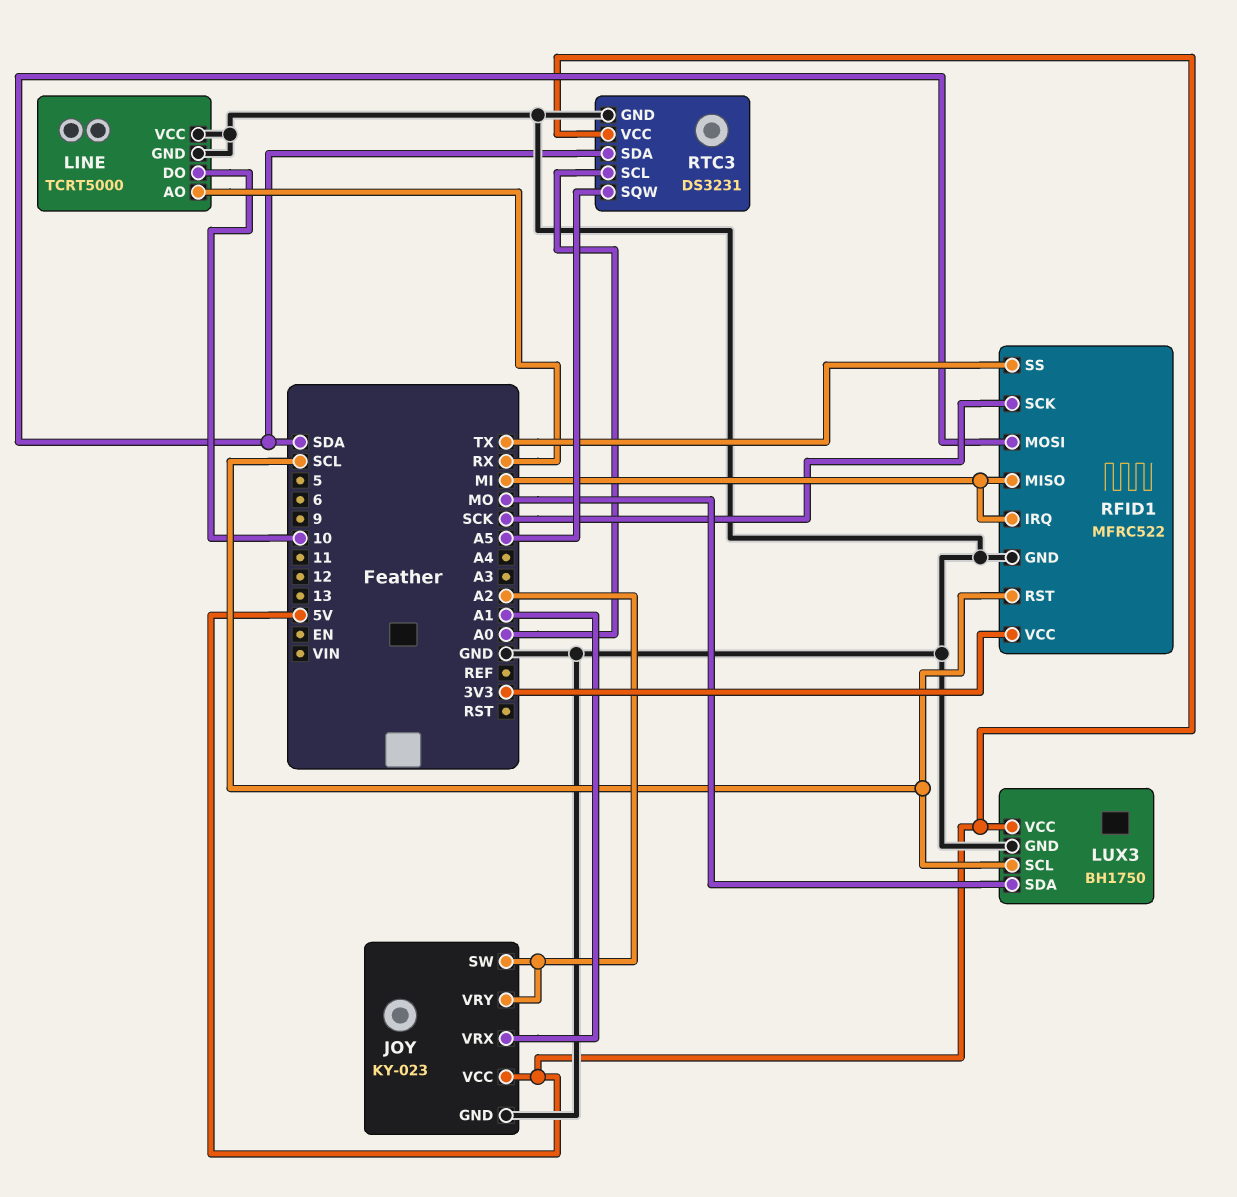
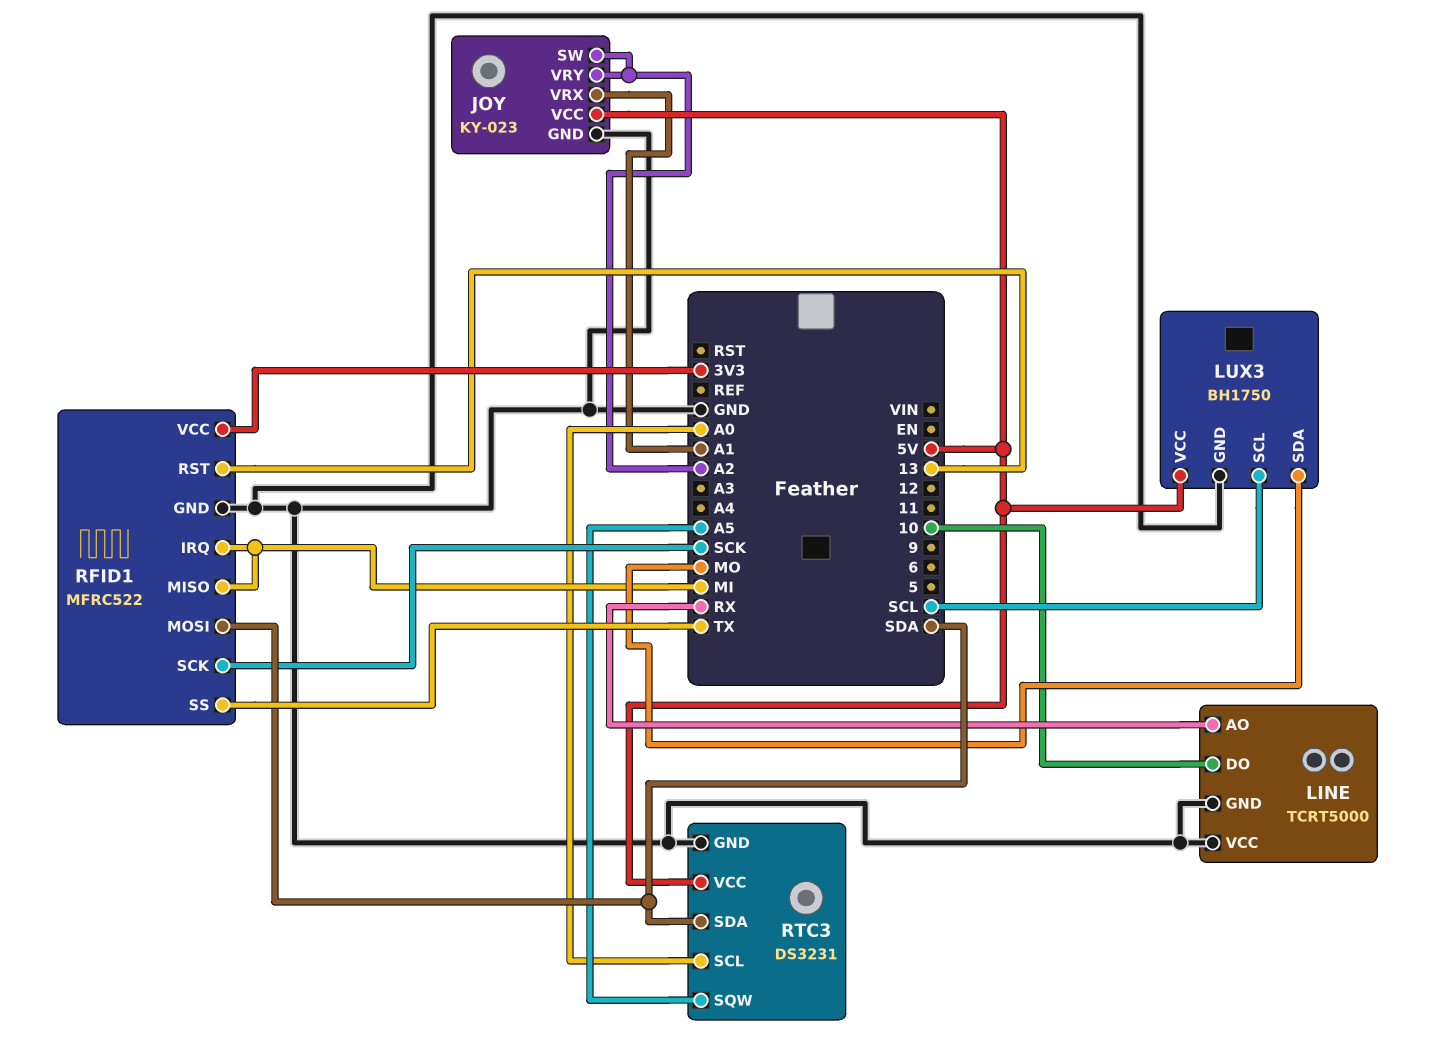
RFID1 pin RST: SCL -> 13

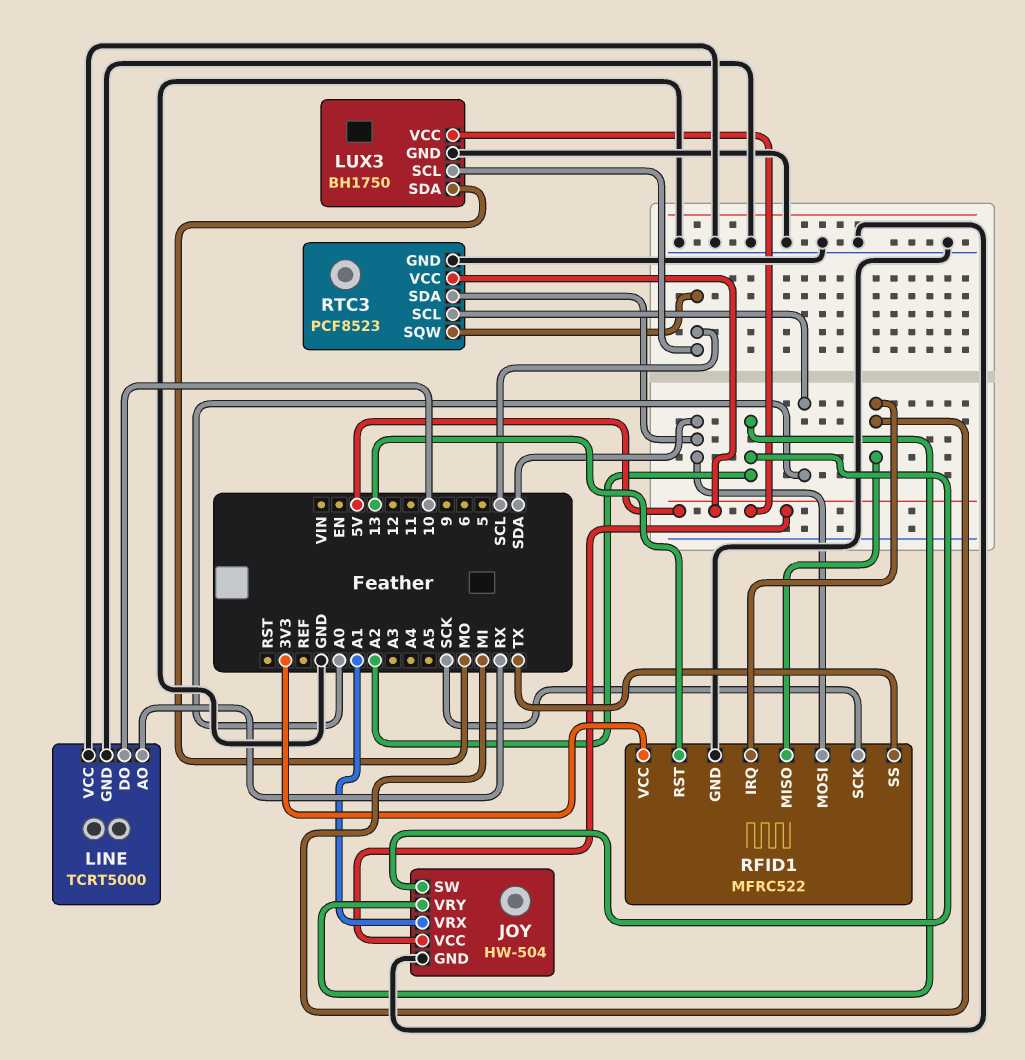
JOY: KY-023 -> HW-504
RTC3: DS3231 -> PCF8523
RTC3 pin SQW: A5 -> SCL

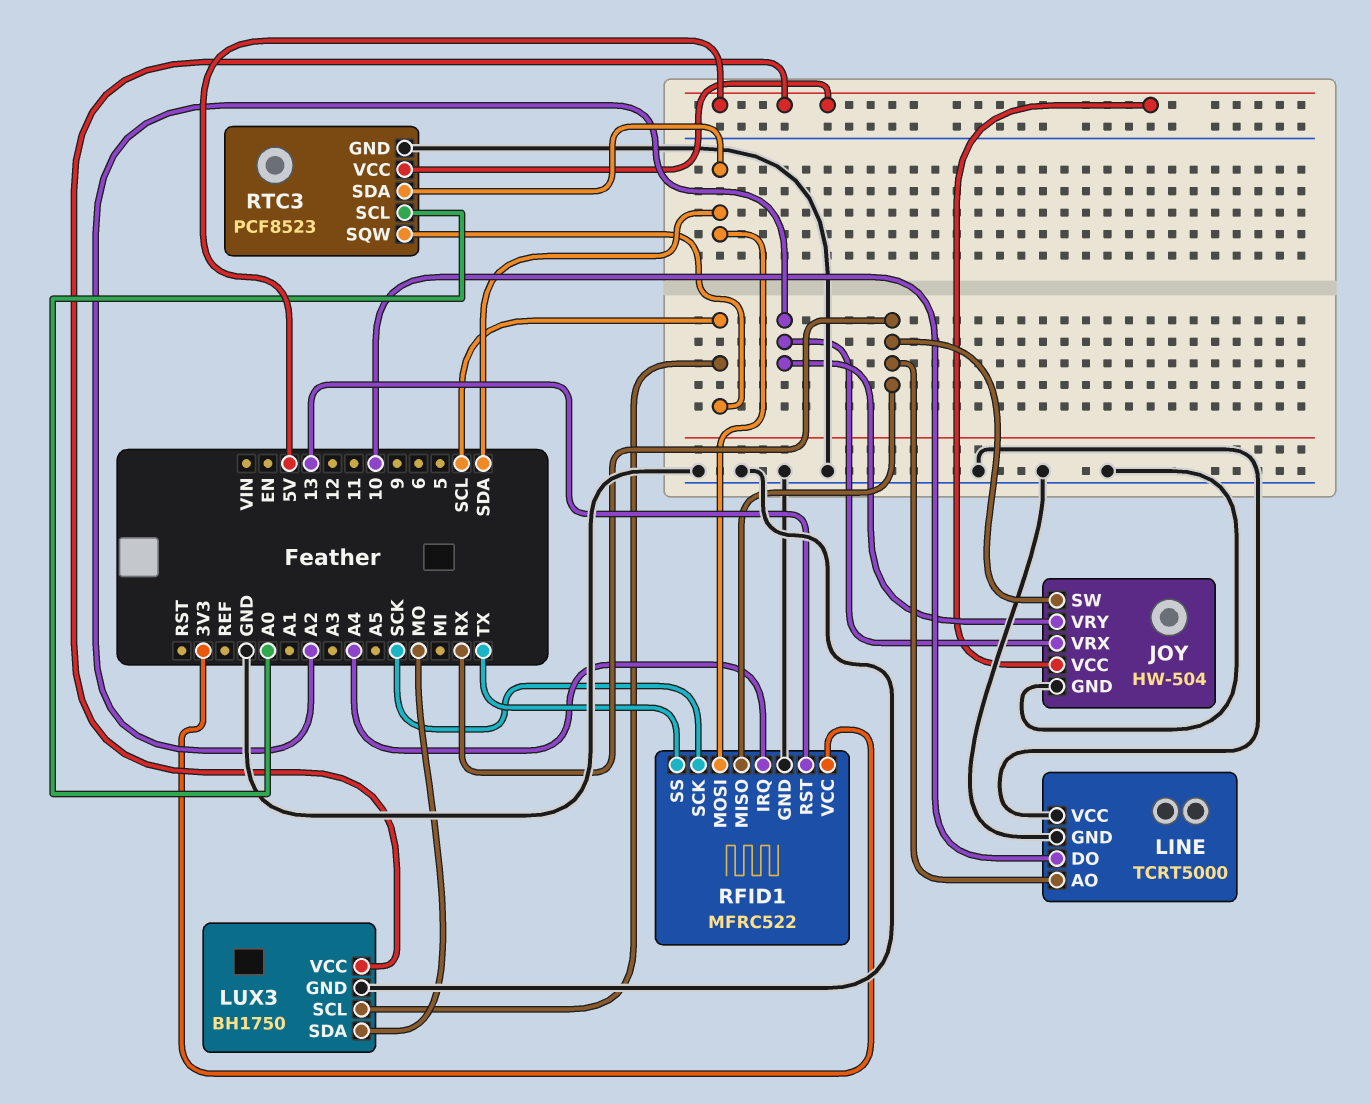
JOY pin SW: A2 -> RX
JOY pin VRX: A1 -> A2
RFID1 pin IRQ: MI -> A4
RFID1 pin MISO: MI -> RX

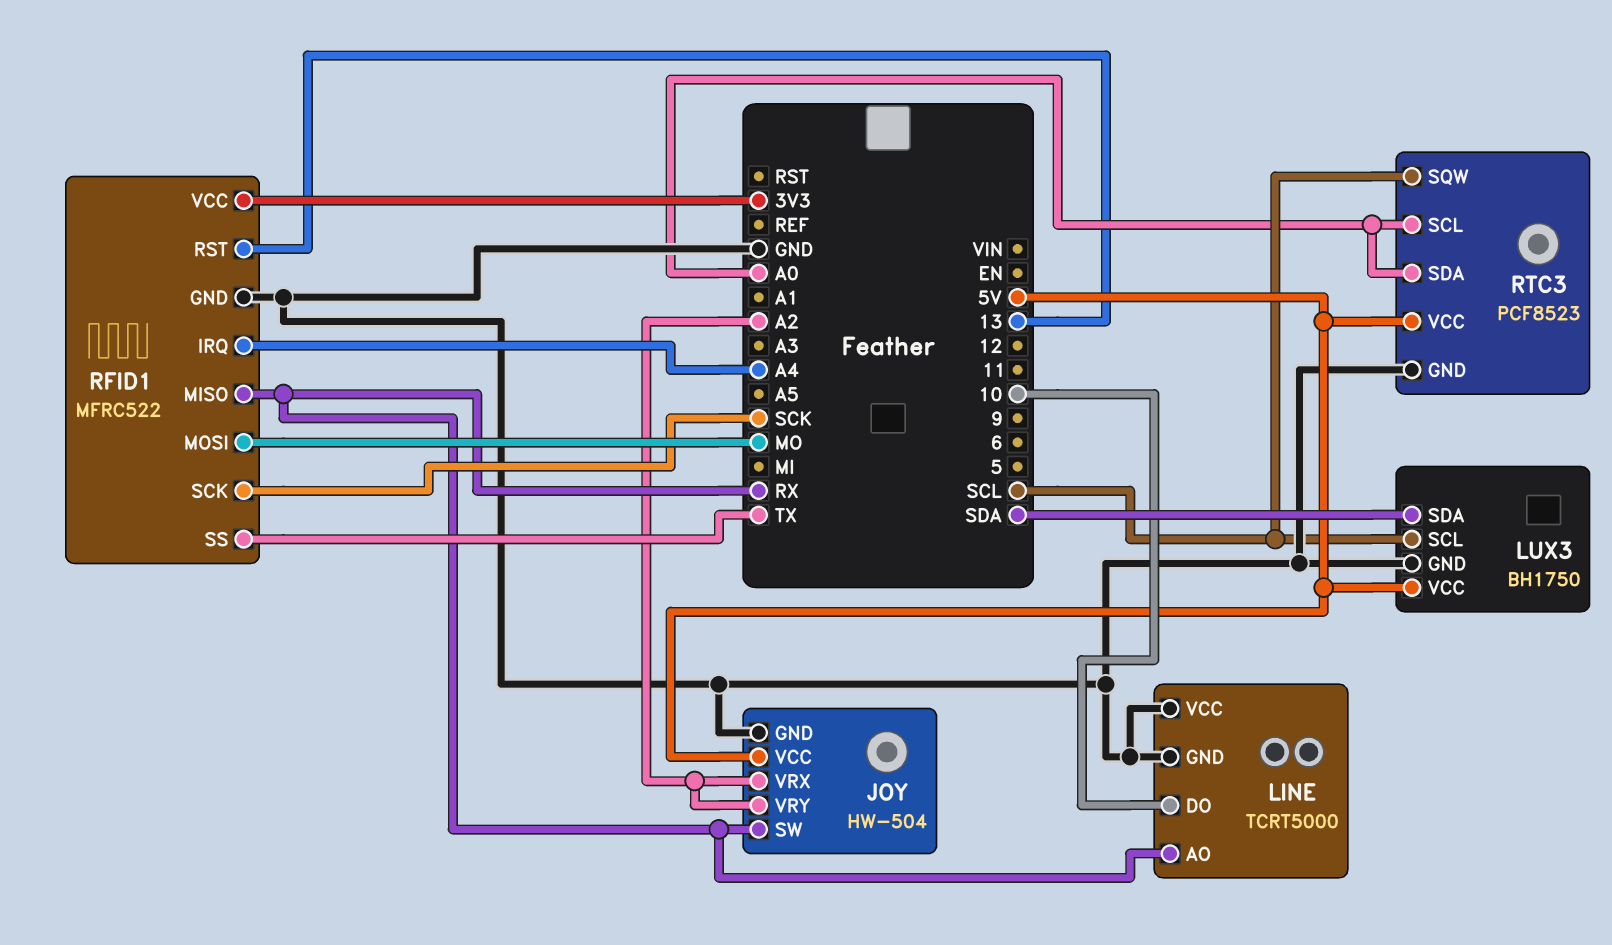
LUX3 pin SDA: MO -> SDA
RFID1 pin MOSI: SDA -> MO
RTC3 pin SDA: SDA -> A0

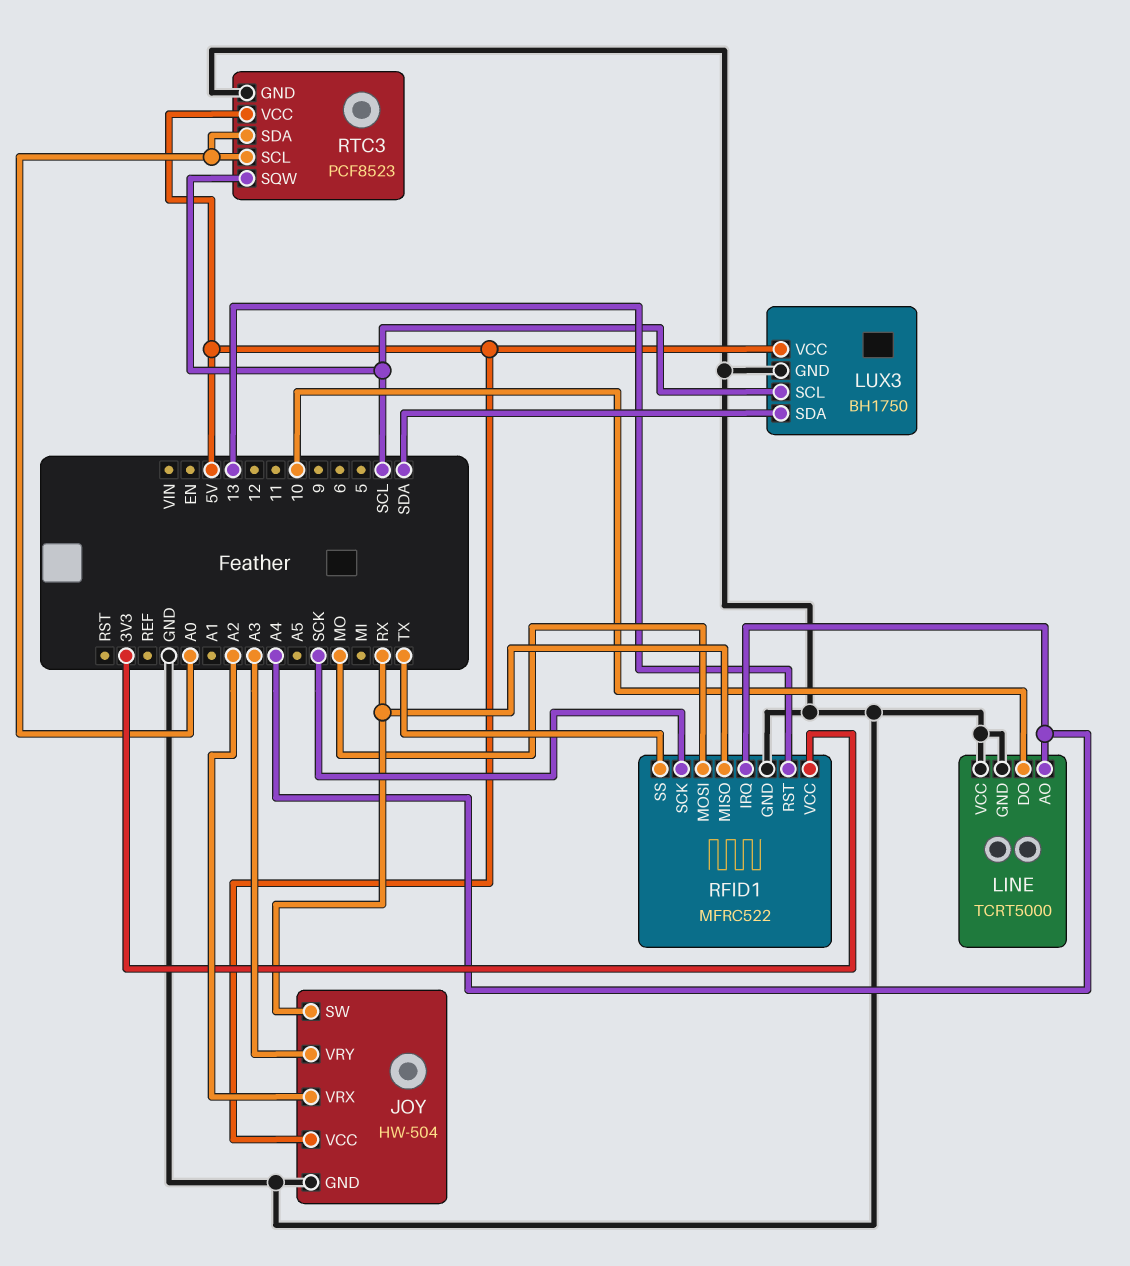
JOY pin VRY: A2 -> A3
LINE pin AO: RX -> A4

